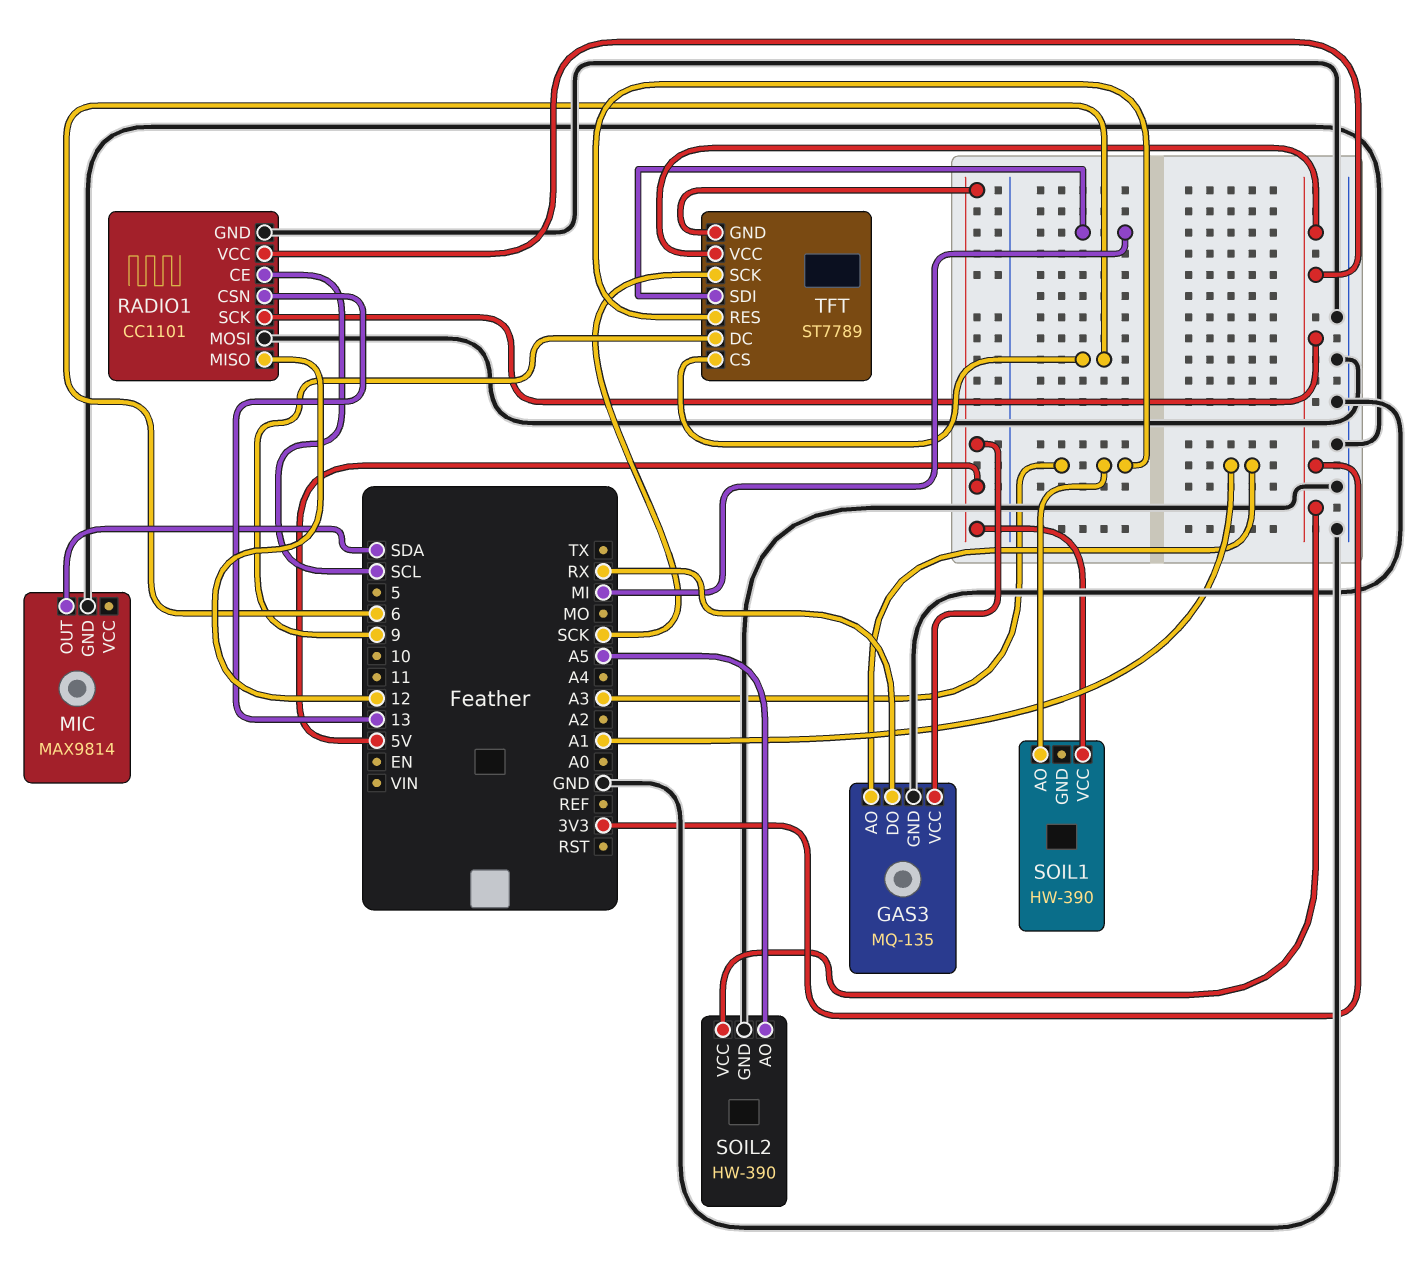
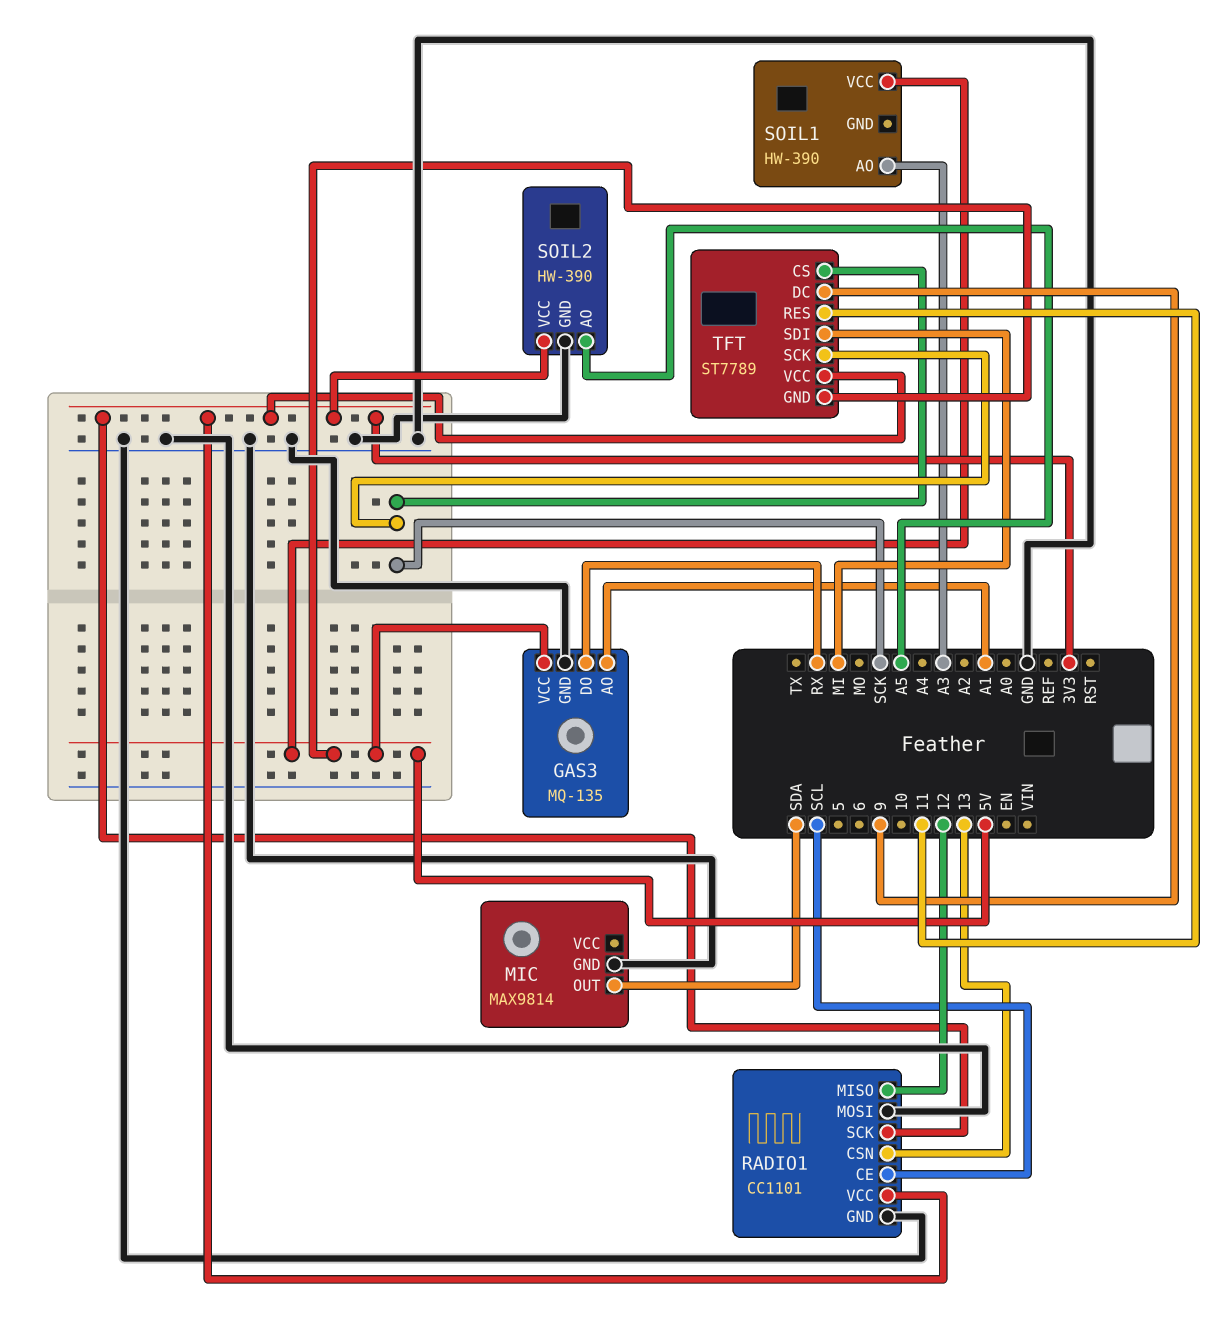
TFT pin CS: 6 -> SCK
TFT pin RES: A3 -> 11

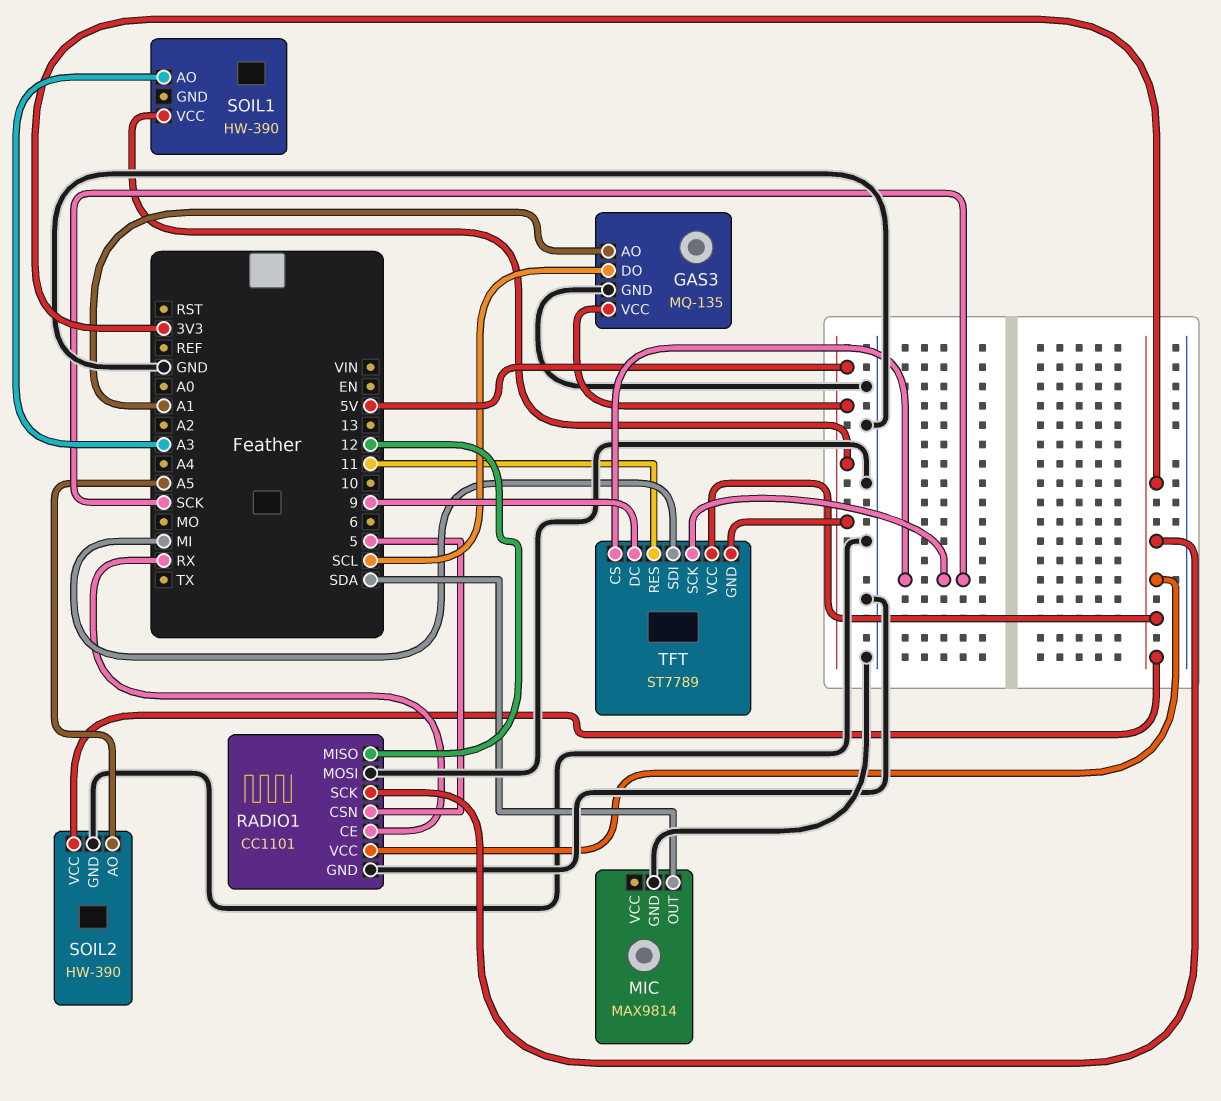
GAS3 pin DO: RX -> SCL
RADIO1 pin CE: SCL -> RX
RADIO1 pin CSN: 13 -> 5

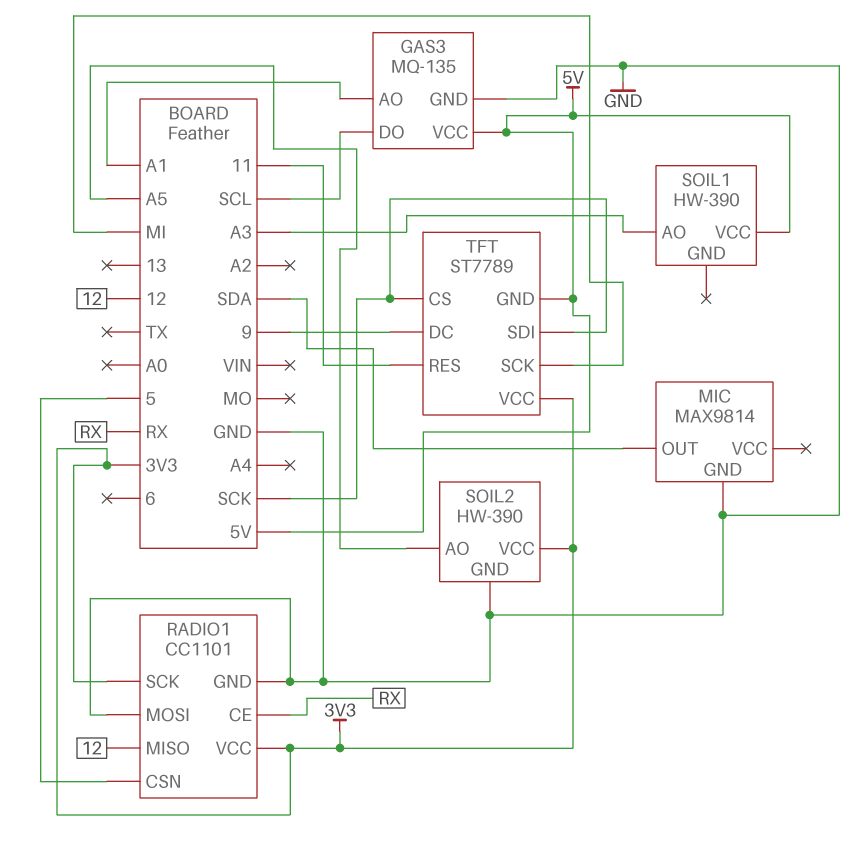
TFT pin SCK: SCK -> MI
TFT pin SDI: MI -> SCK

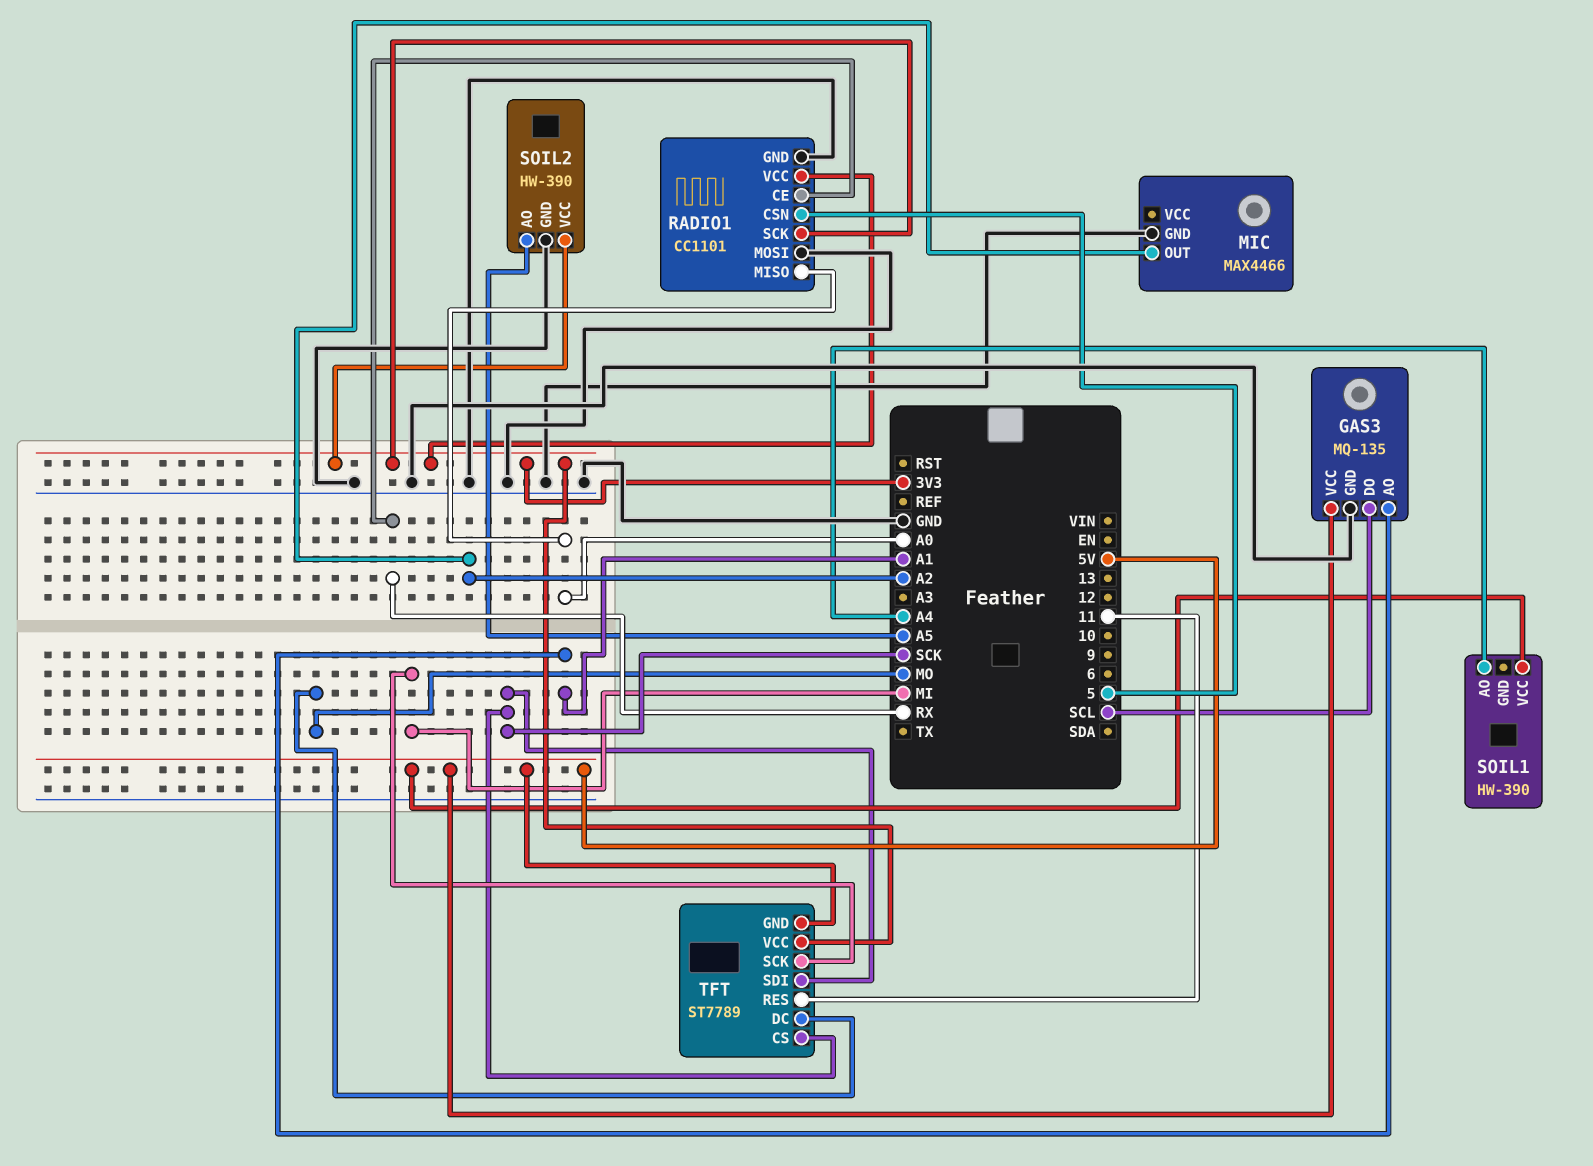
MIC: MAX9814 -> MAX4466
MIC pin OUT: SDA -> A2
RADIO1 pin MISO: 12 -> A0
SOIL1 pin AO: A3 -> A4
TFT pin DC: 9 -> MO

